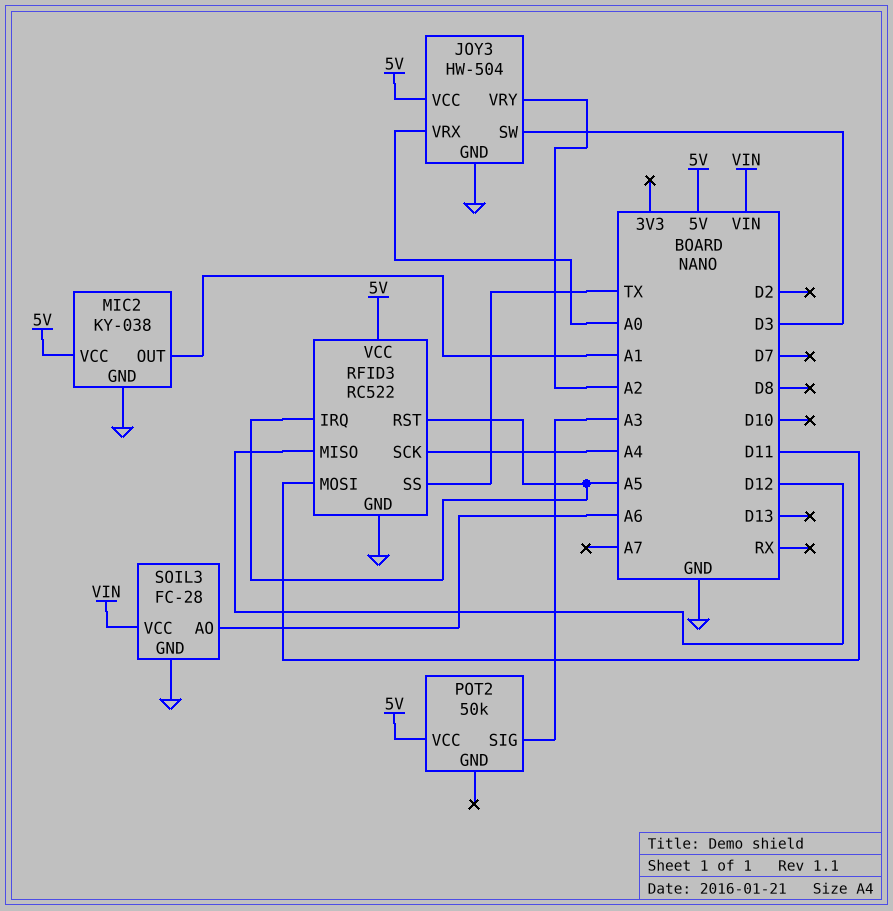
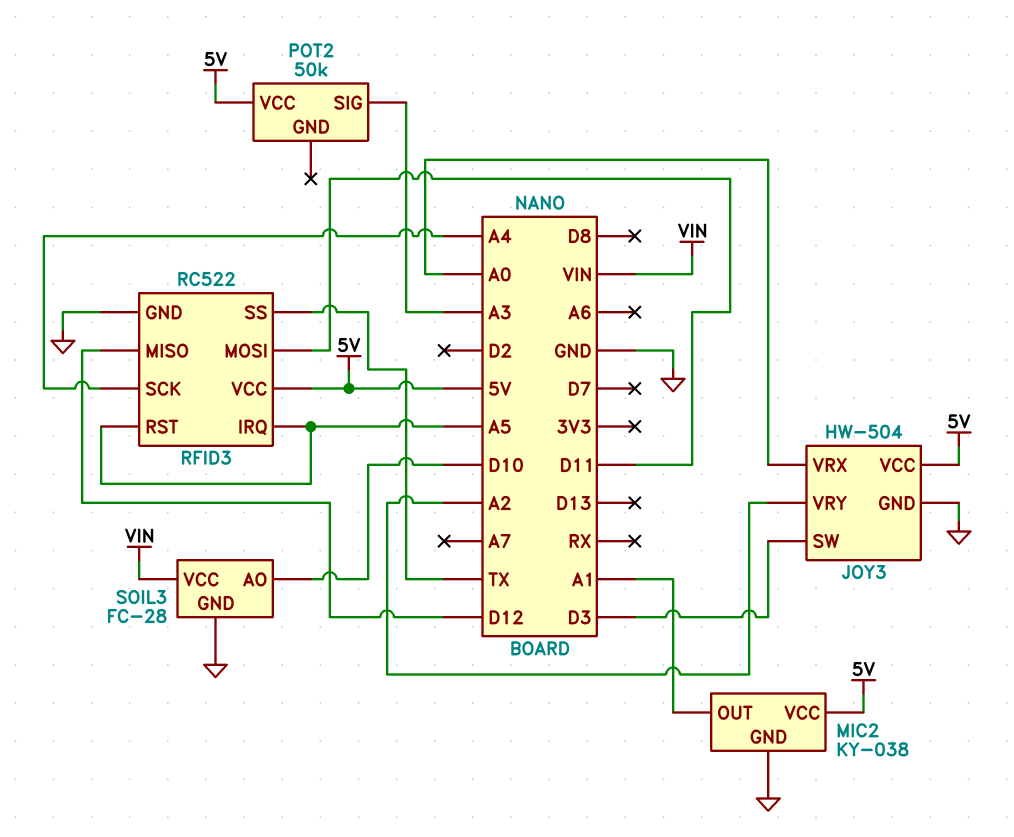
SOIL3 pin AO: A6 -> D10

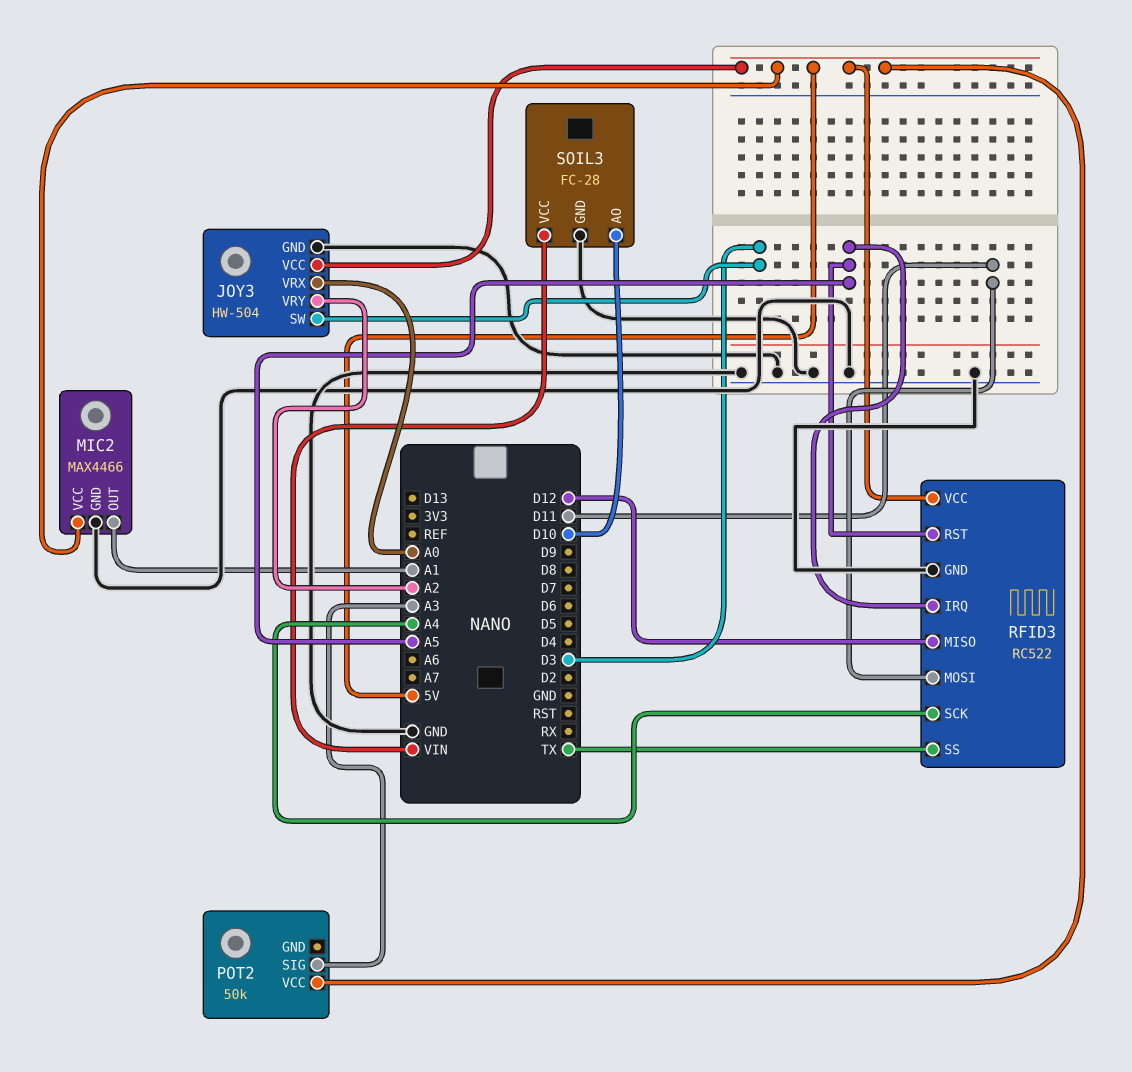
MIC2: KY-038 -> MAX4466

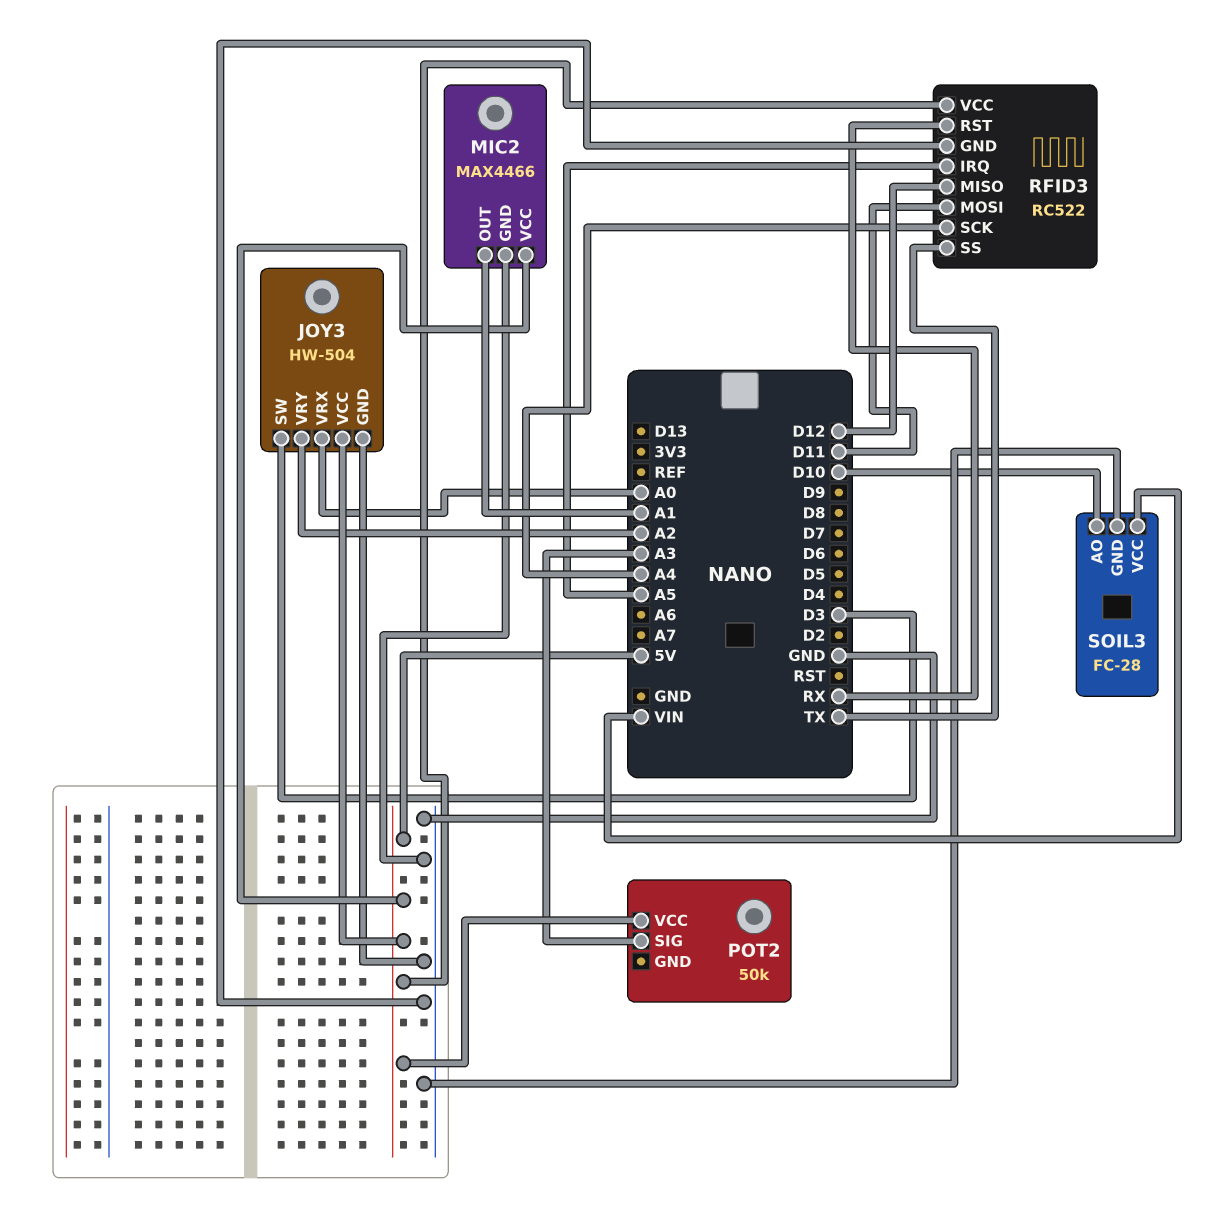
RFID3 pin RST: A5 -> RX

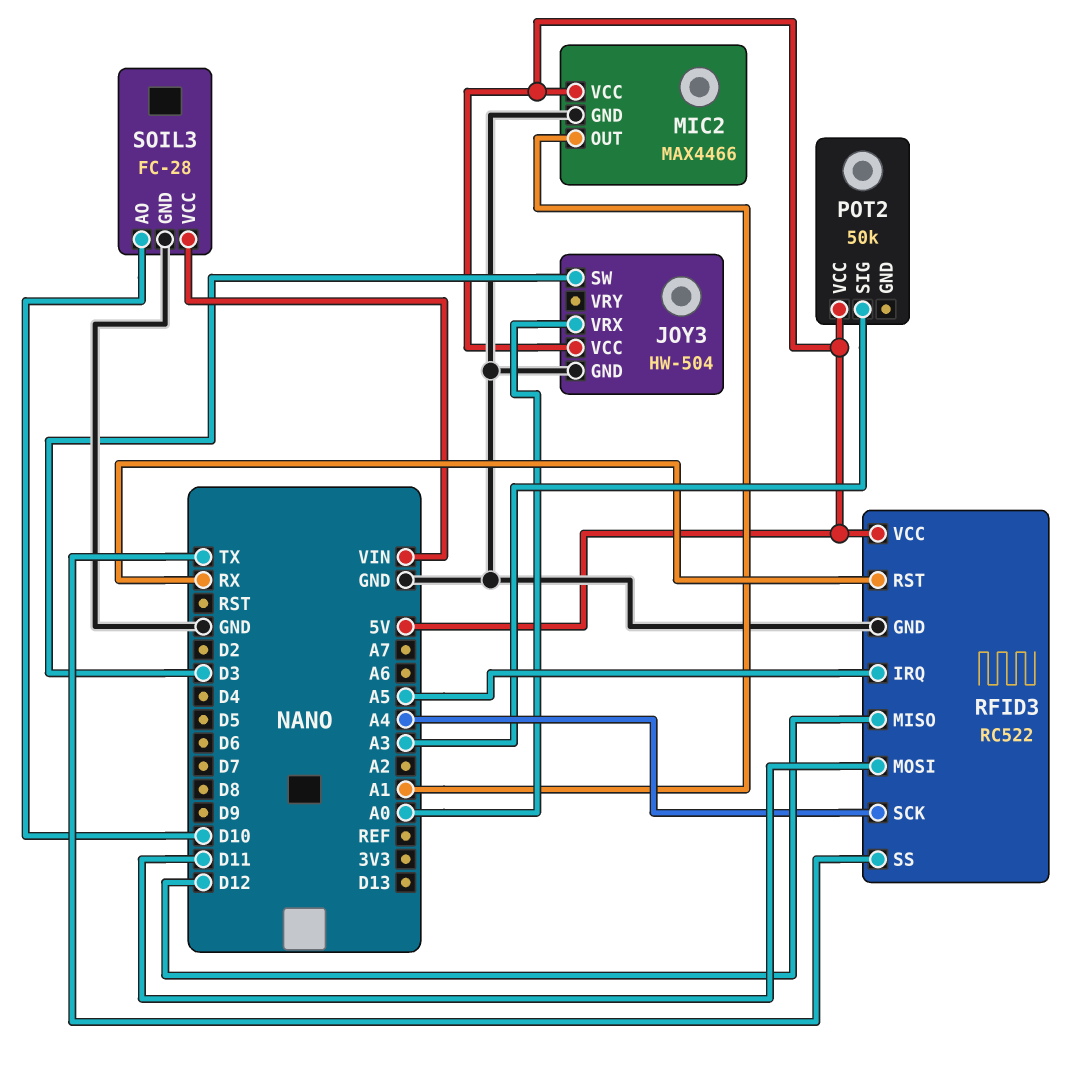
JOY3 pin VRY: A2 -> none

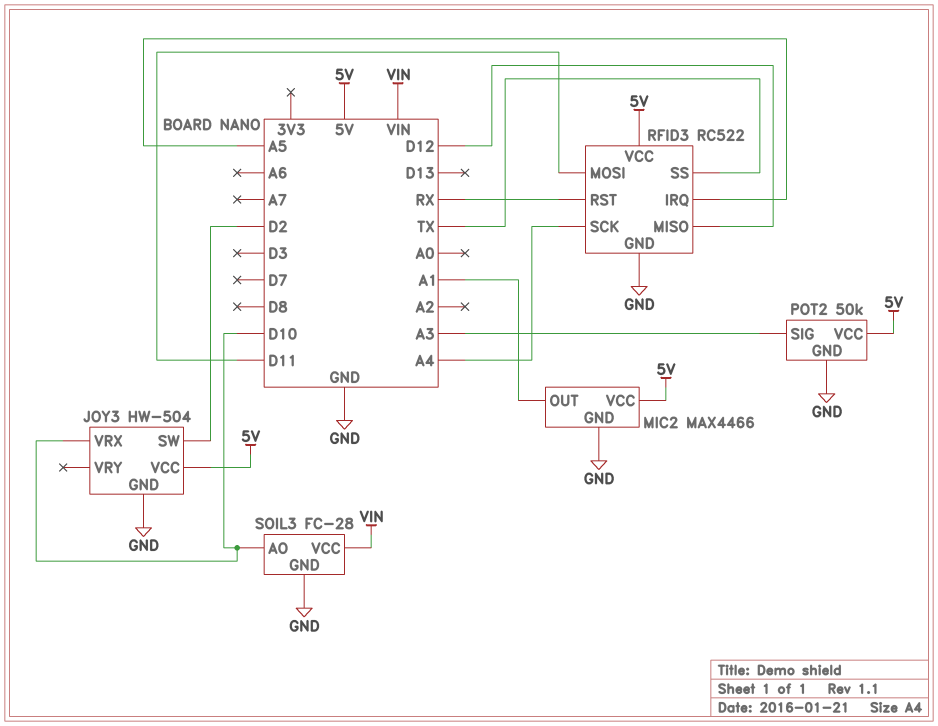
JOY3 pin SW: D3 -> D2
JOY3 pin VRX: A0 -> D10
POT2 pin GND: none -> GND

